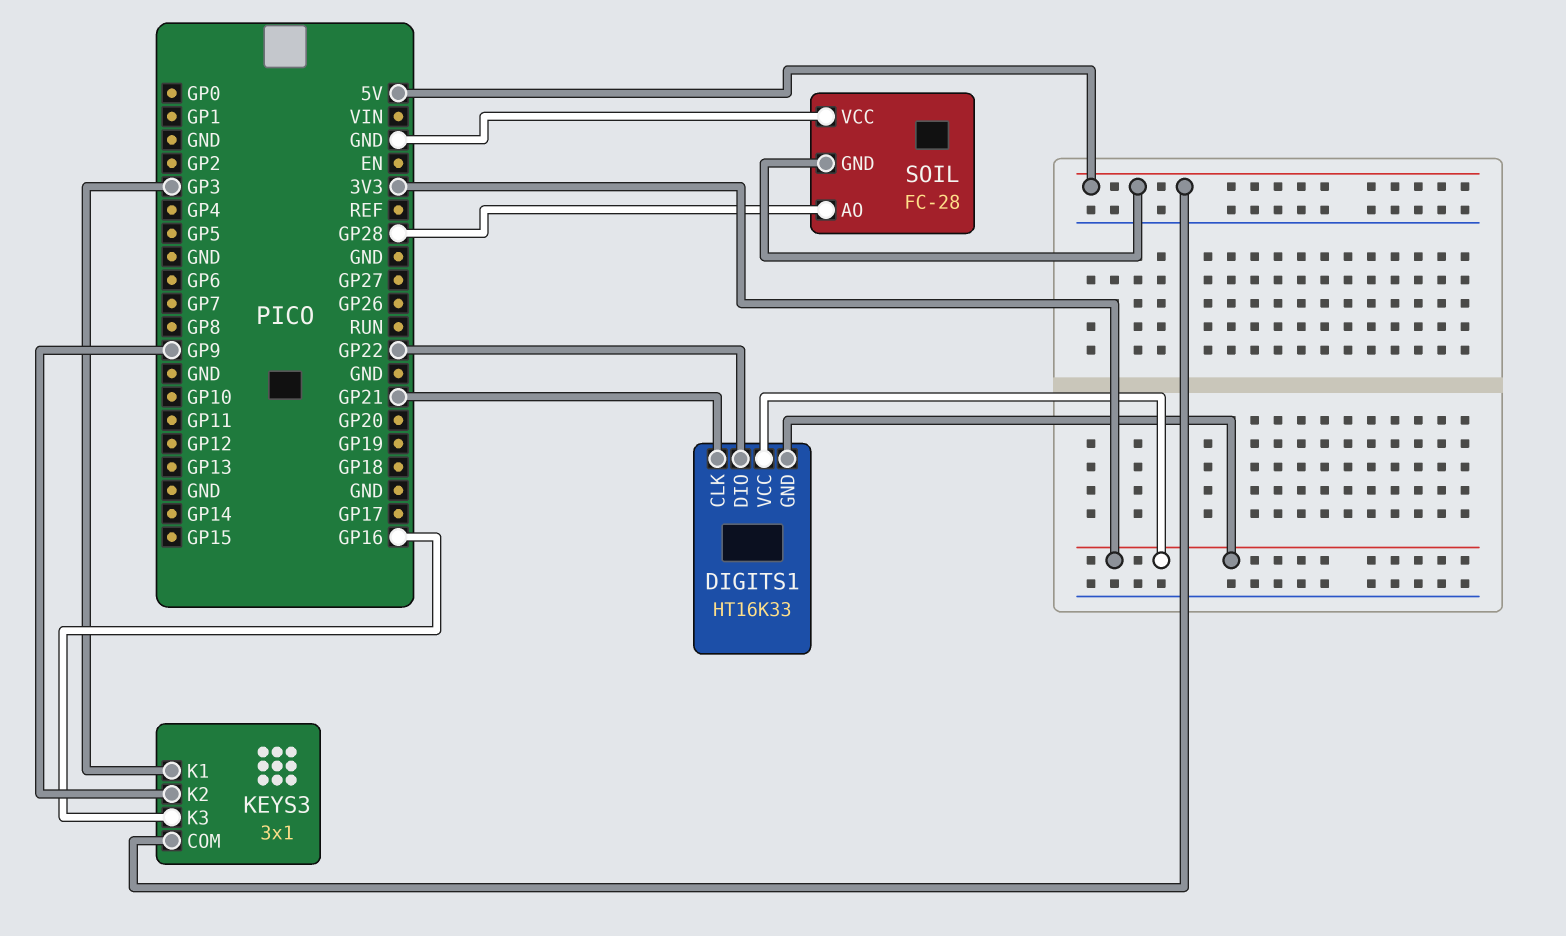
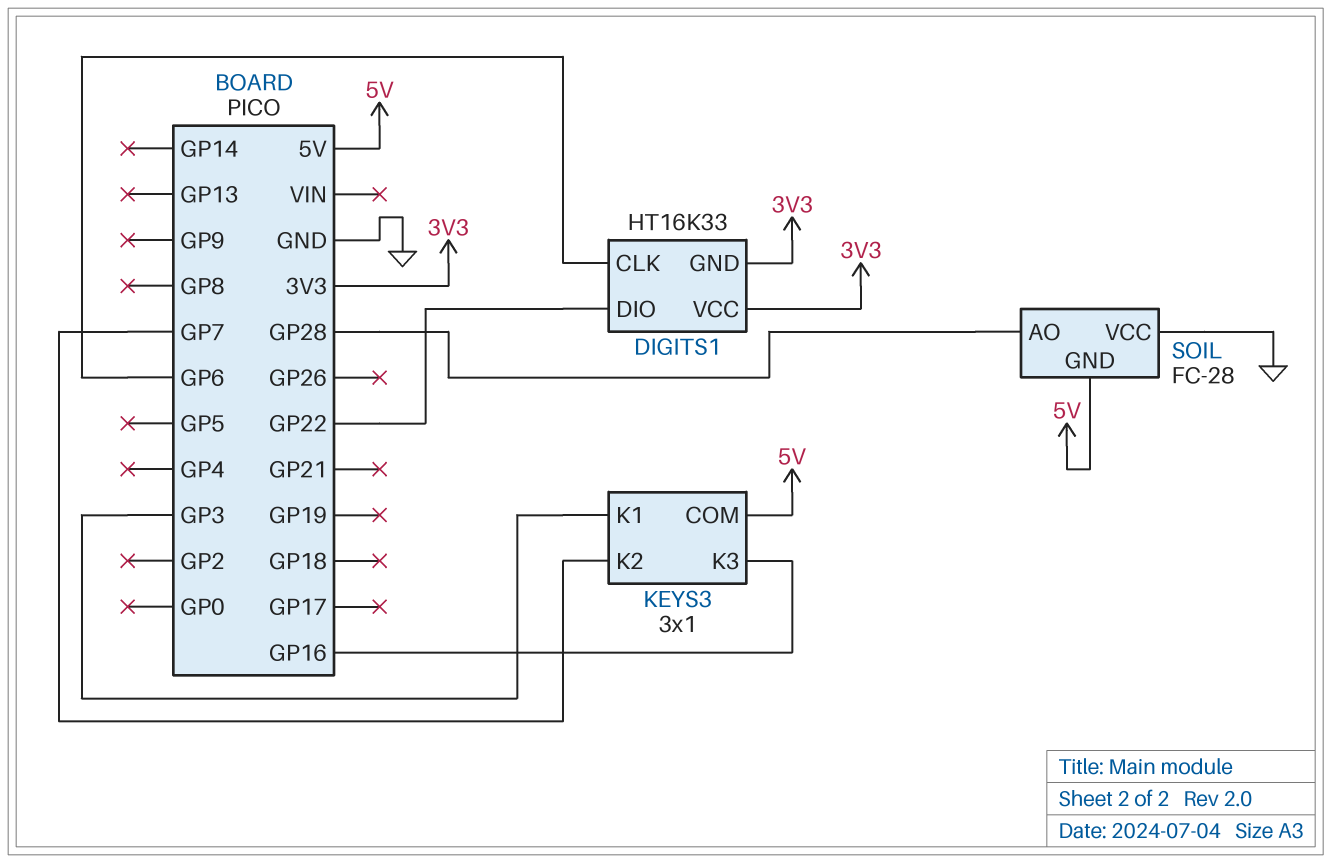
DIGITS1 pin CLK: GP21 -> GP6
KEYS3 pin K2: GP9 -> GP7

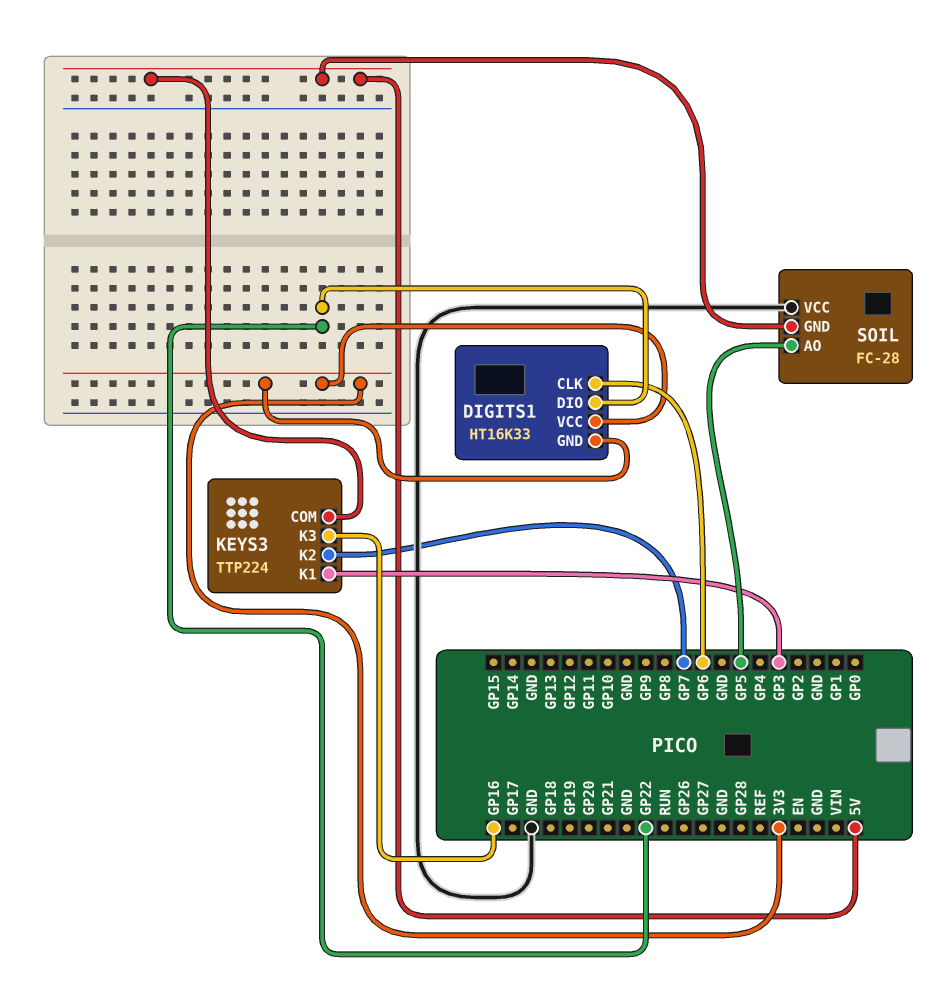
KEYS3: 3x1 -> TTP224
SOIL pin AO: GP28 -> GP5

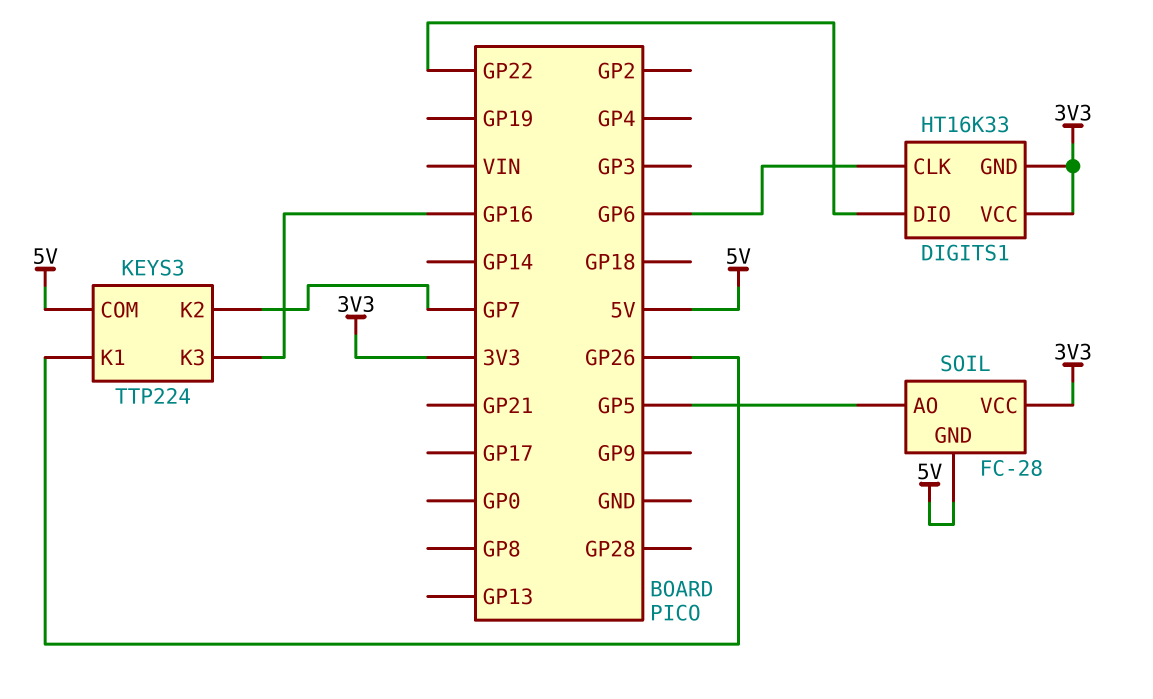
KEYS3 pin K1: GP3 -> GP26
SOIL pin VCC: GND -> 3V3

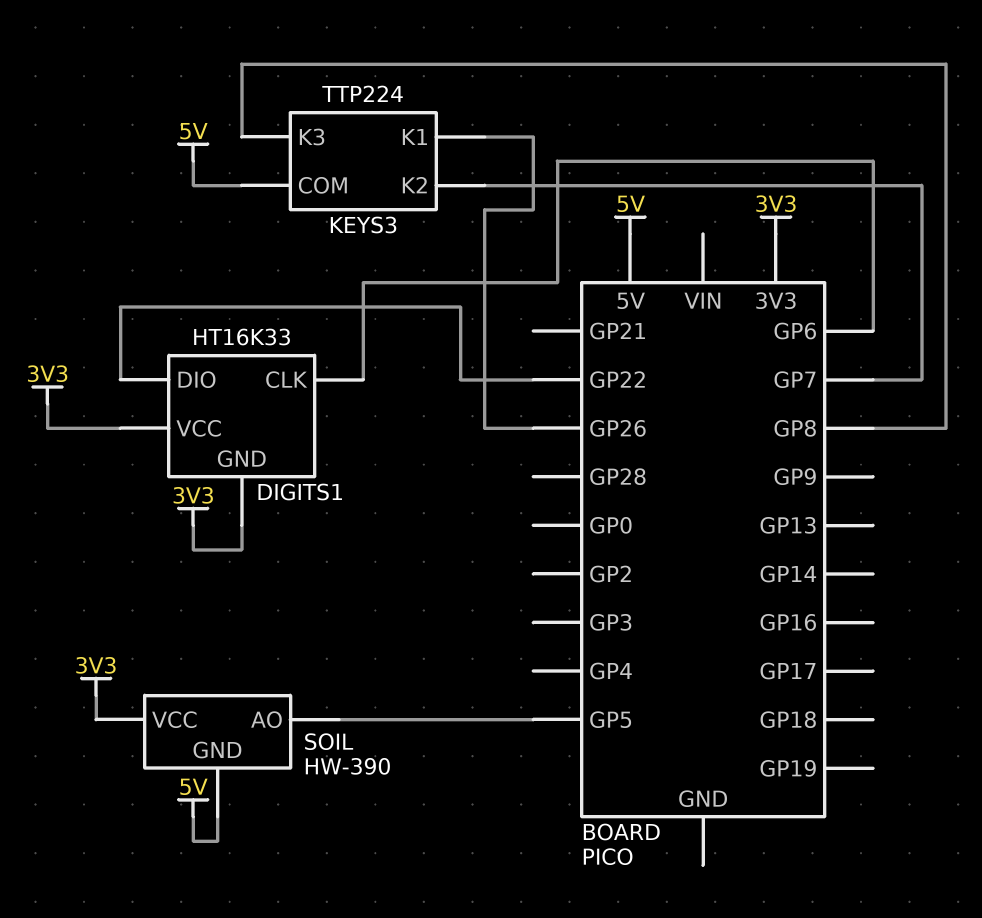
KEYS3 pin K3: GP16 -> GP8
SOIL: FC-28 -> HW-390

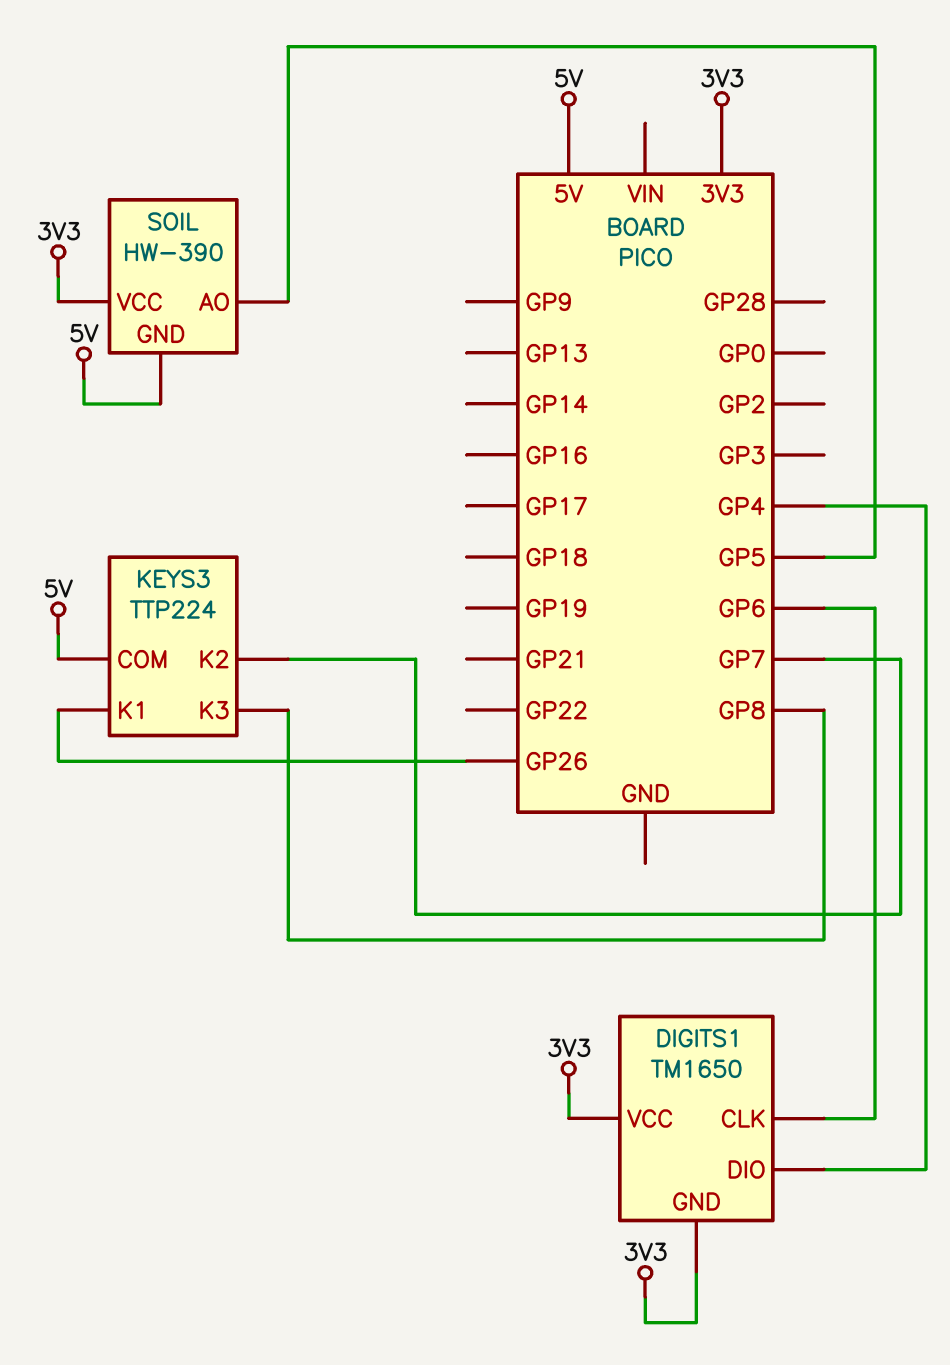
DIGITS1: HT16K33 -> TM1650
DIGITS1 pin DIO: GP22 -> GP4

